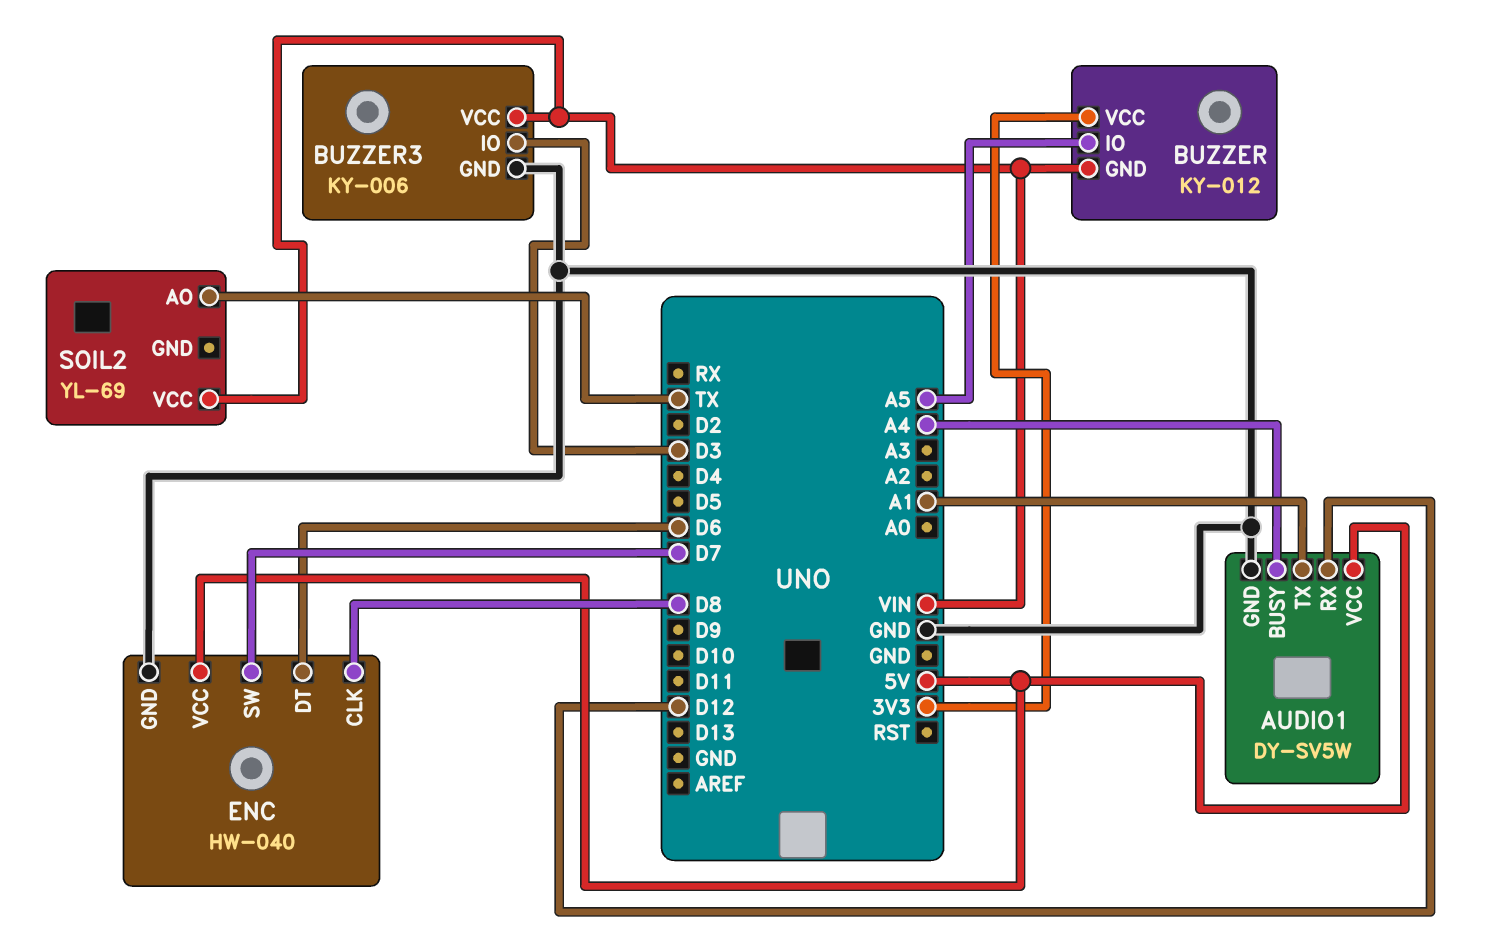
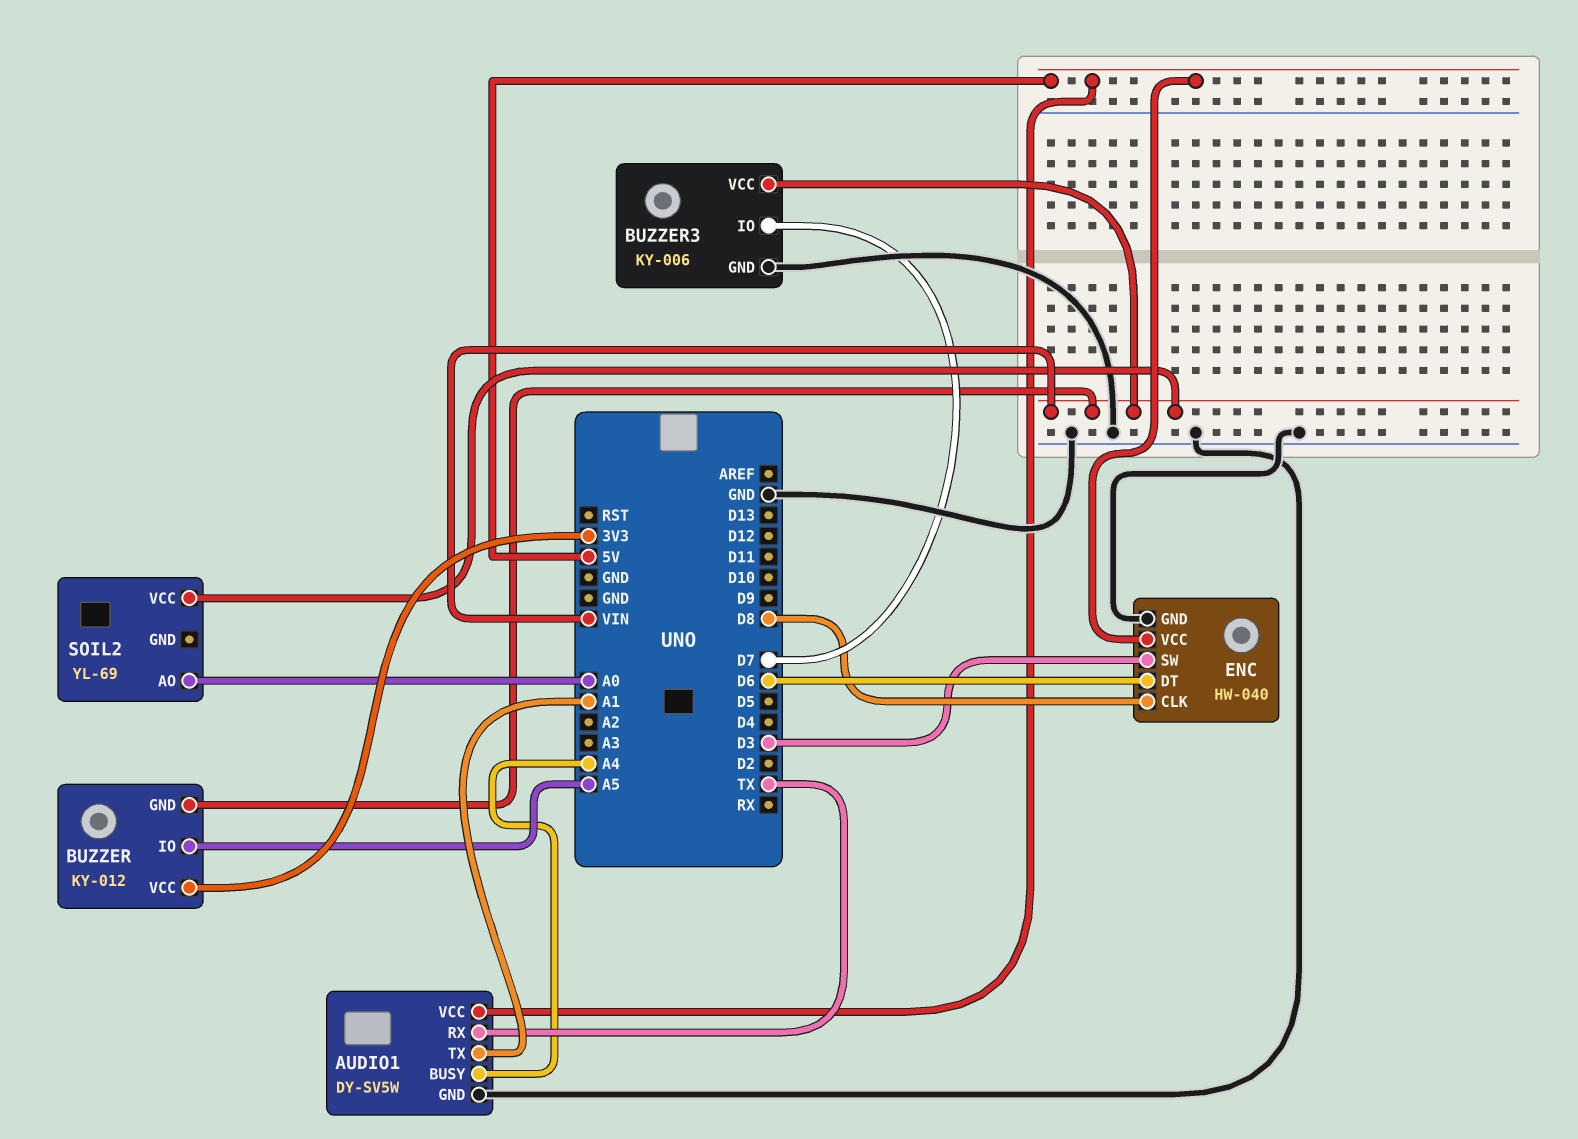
AUDIO1 pin RX: D12 -> TX
BUZZER3 pin IO: D3 -> D7
ENC pin SW: D7 -> D3
SOIL2 pin AO: TX -> A0

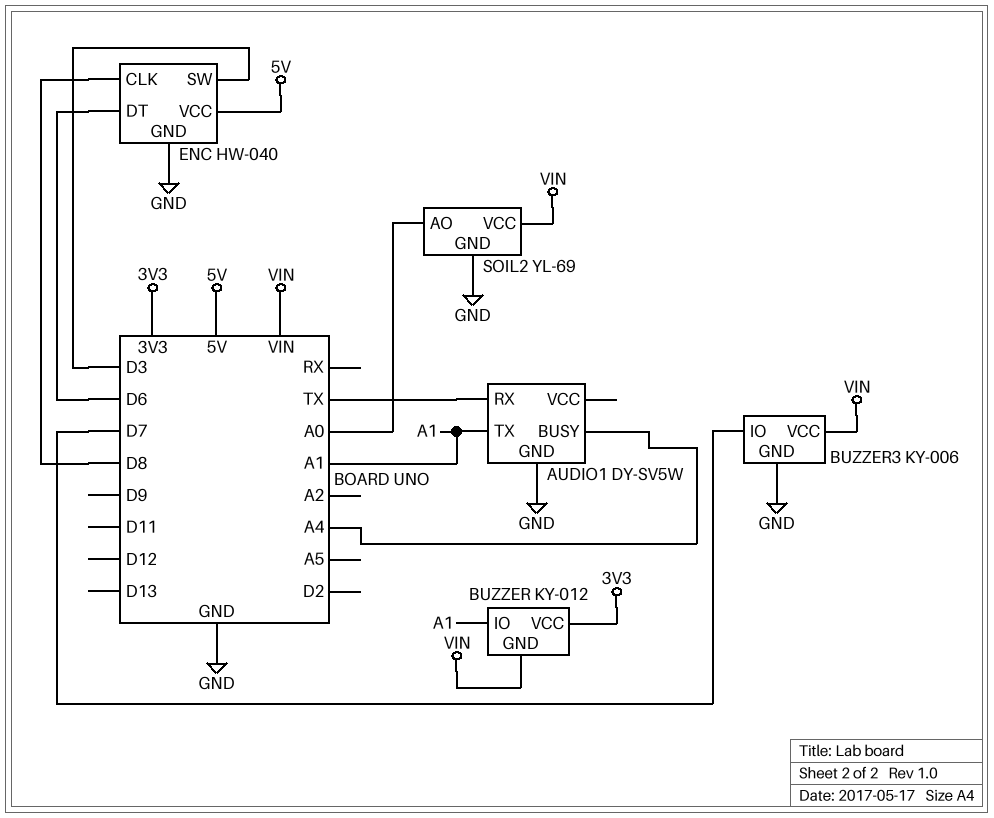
AUDIO1 pin VCC: 5V -> none
BUZZER pin IO: A5 -> A1
SOIL2 pin GND: none -> GND

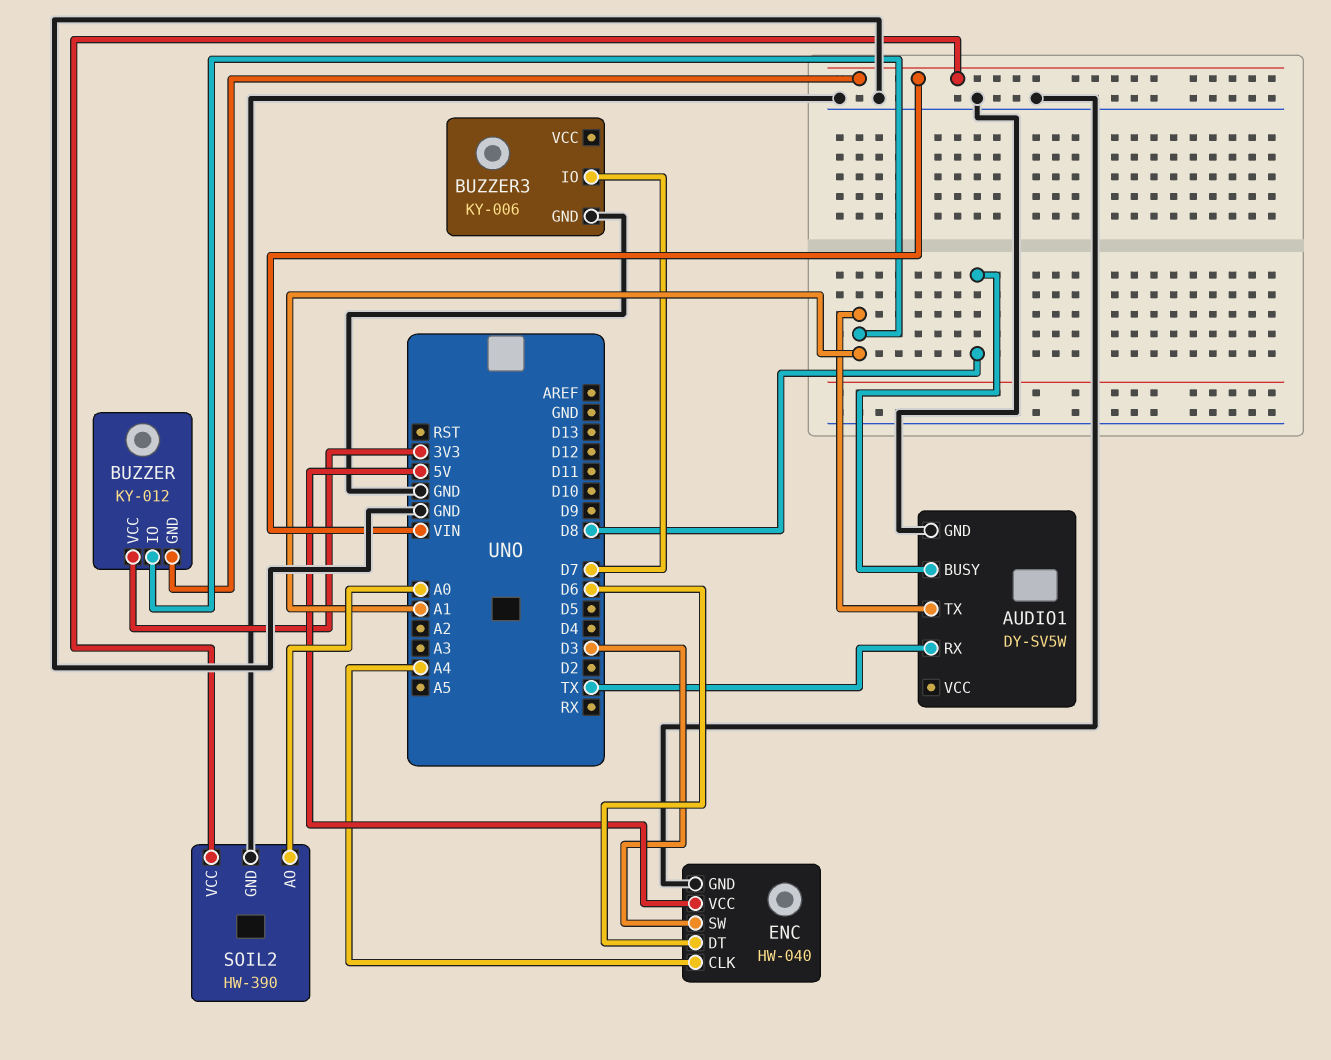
AUDIO1 pin BUSY: A4 -> D8
BUZZER3 pin VCC: VIN -> none
ENC pin CLK: D8 -> A4
SOIL2: YL-69 -> HW-390

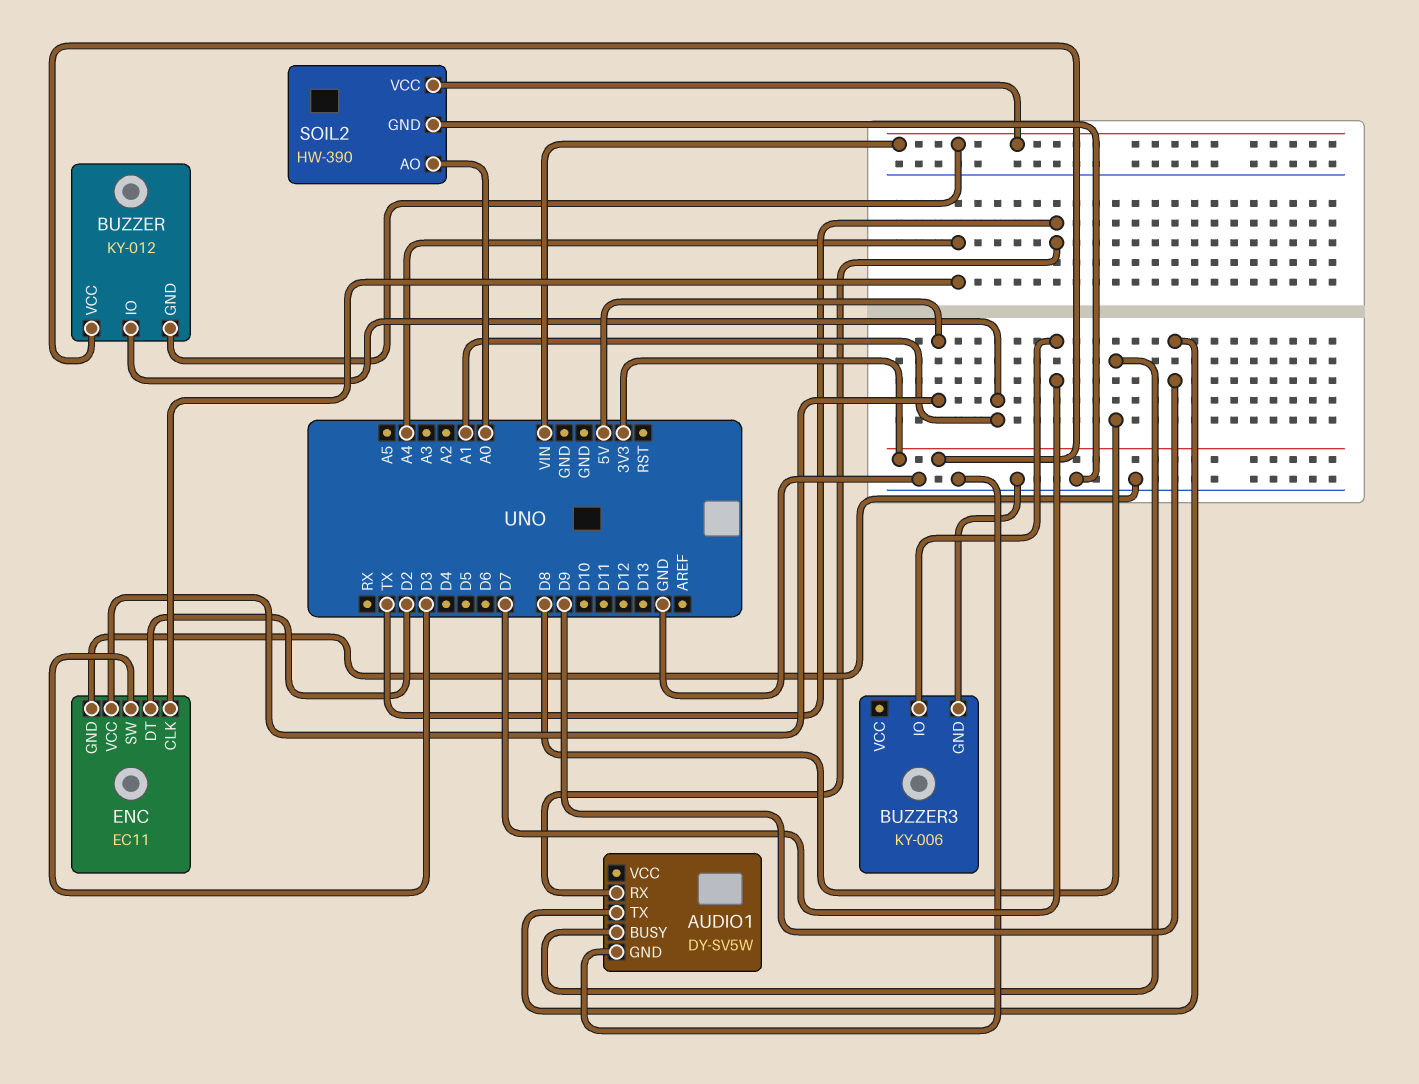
AUDIO1 pin TX: A1 -> D9
ENC: HW-040 -> EC11
ENC pin DT: D6 -> D2

